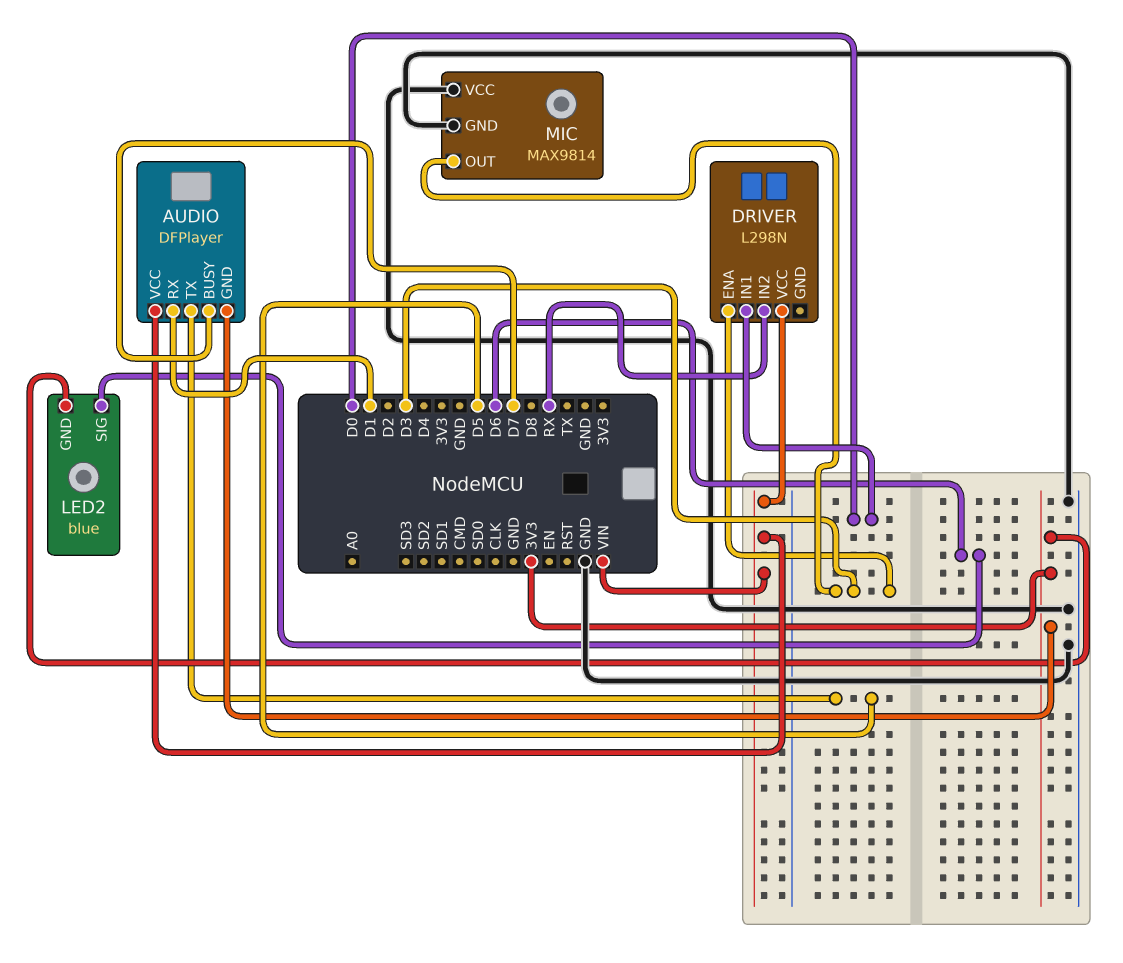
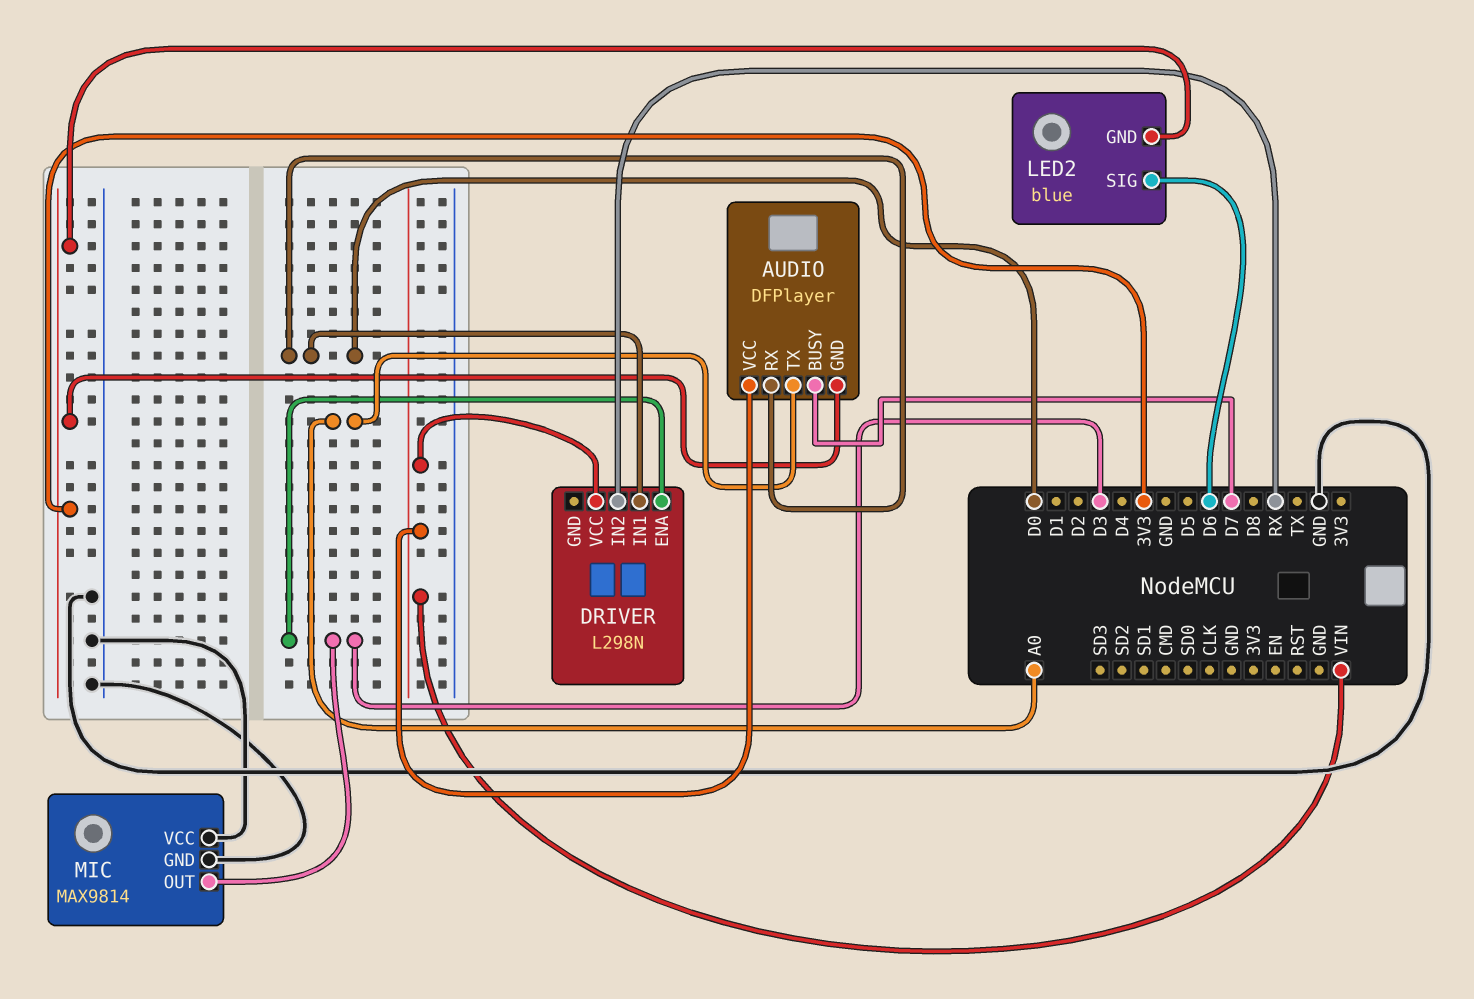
AUDIO pin RX: D1 -> D0
AUDIO pin TX: D5 -> A0

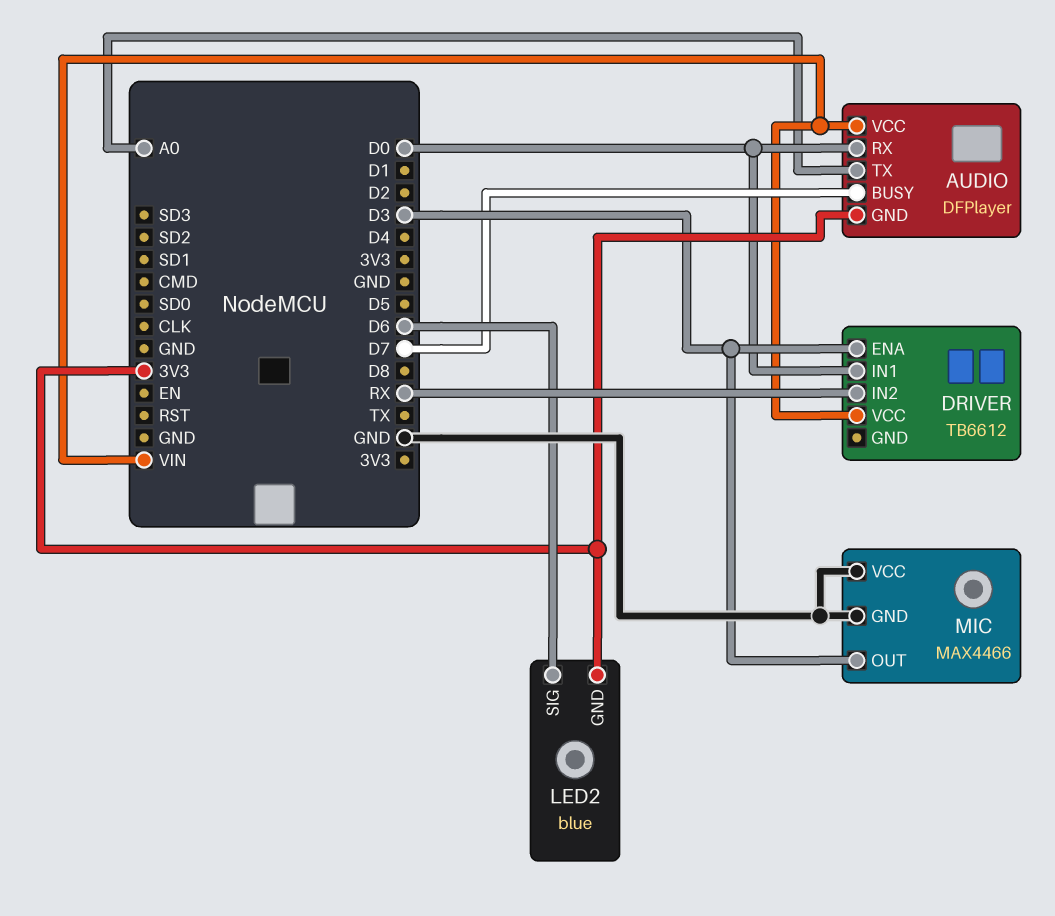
DRIVER: L298N -> TB6612
MIC: MAX9814 -> MAX4466

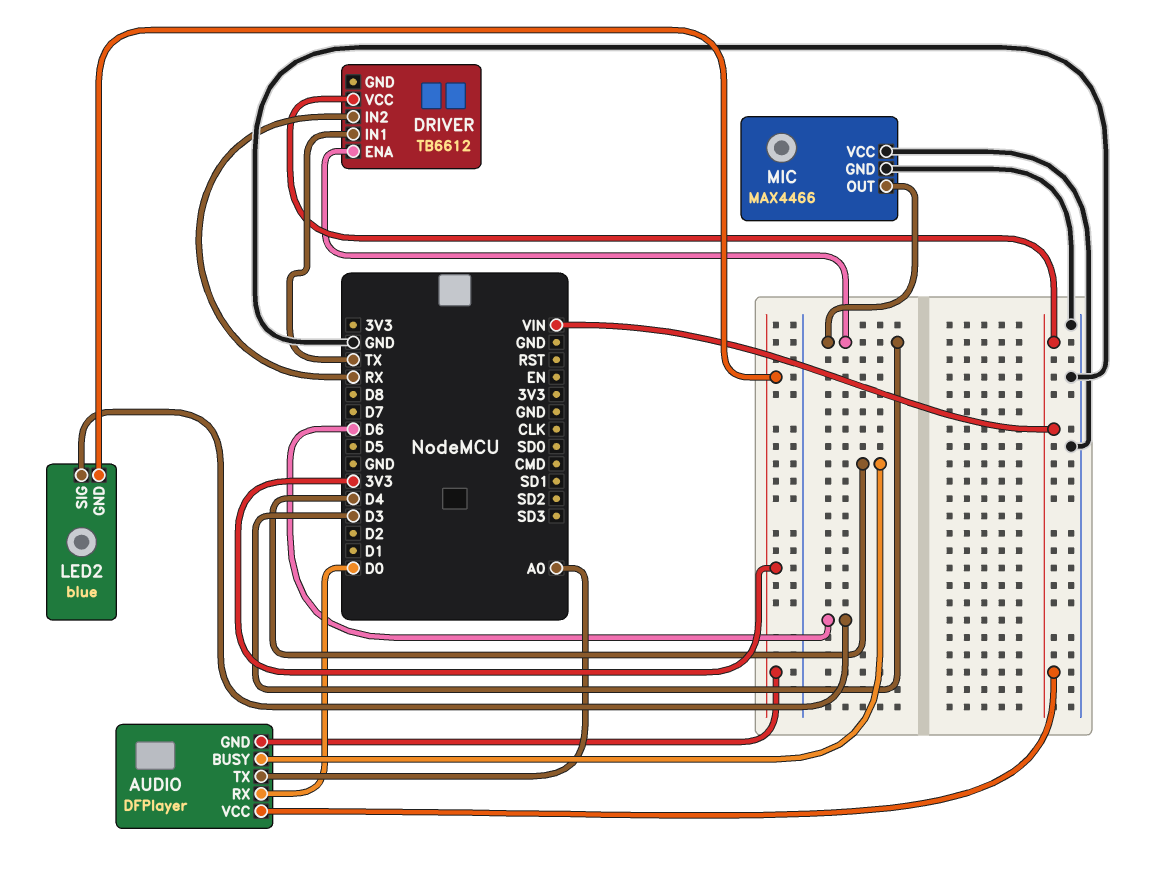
AUDIO pin BUSY: D7 -> D4
DRIVER pin IN1: D0 -> TX

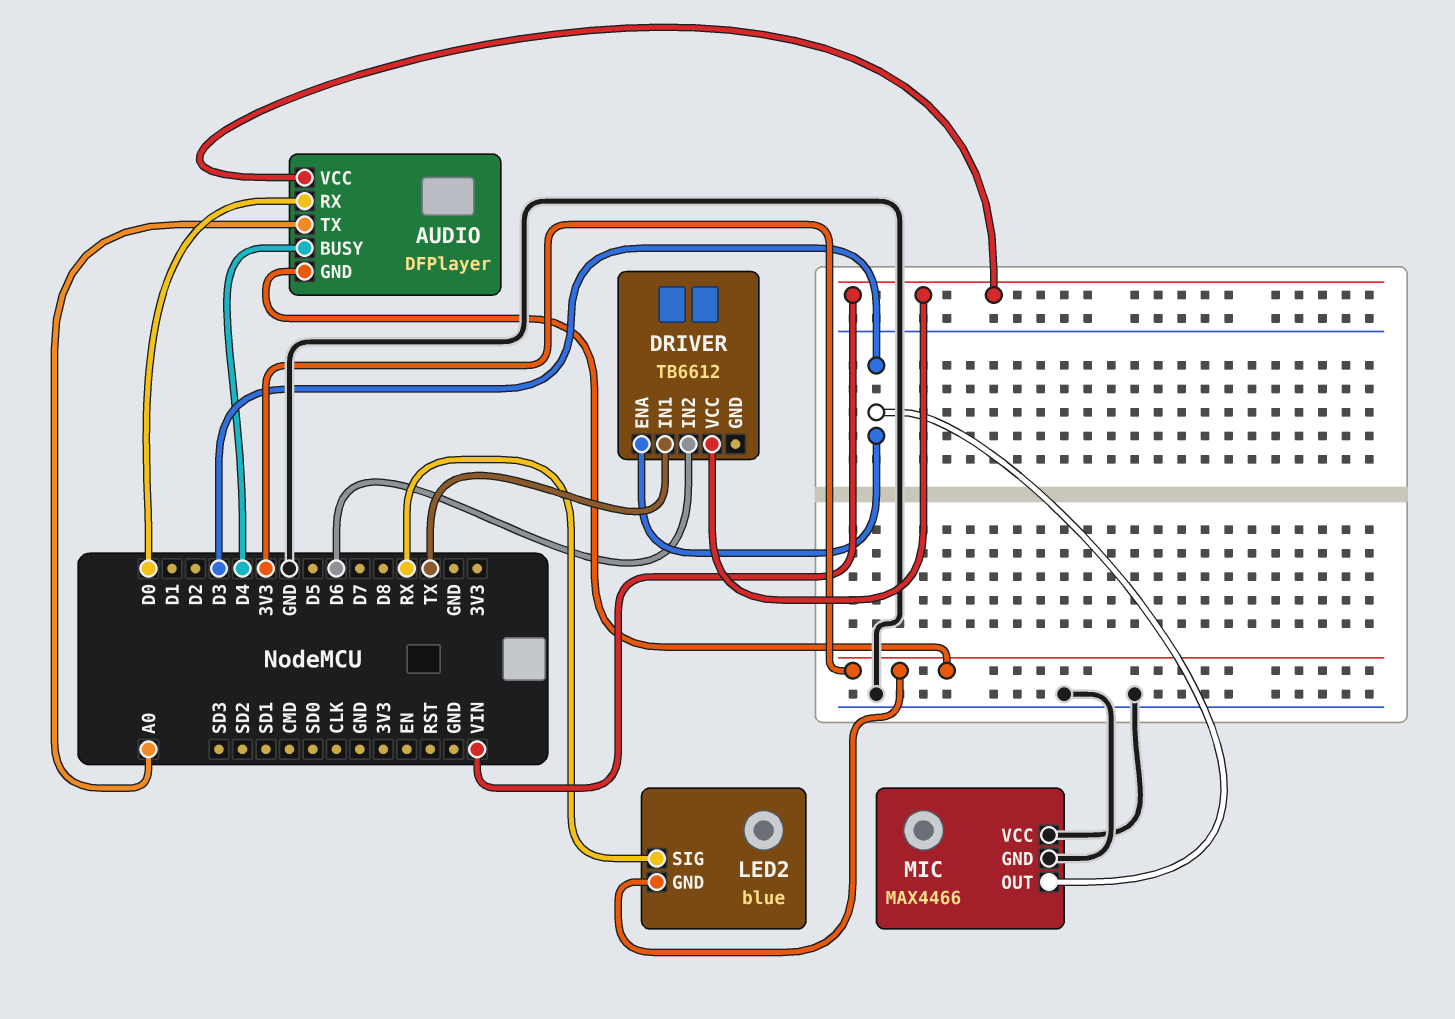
DRIVER pin IN2: RX -> D6
LED2 pin SIG: D6 -> RX

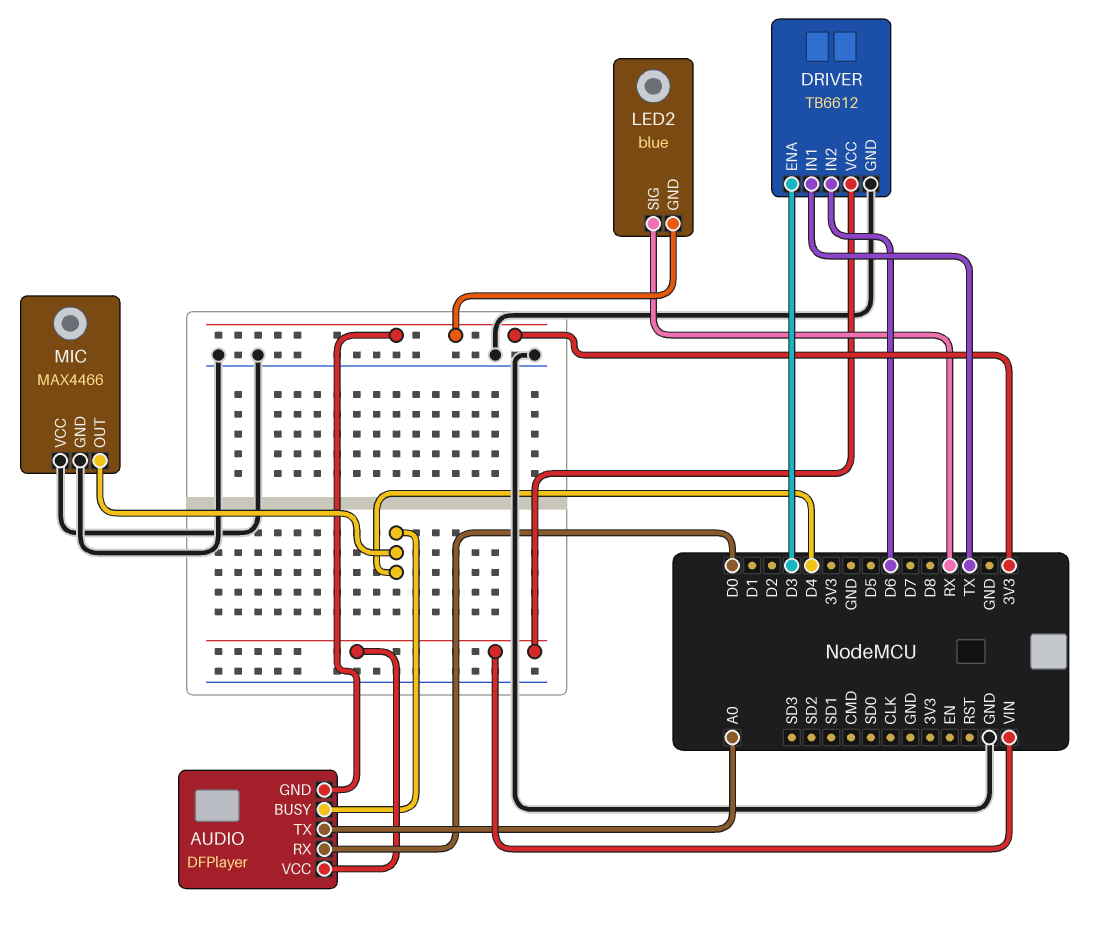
DRIVER pin GND: none -> GND
MIC pin OUT: D3 -> D4

